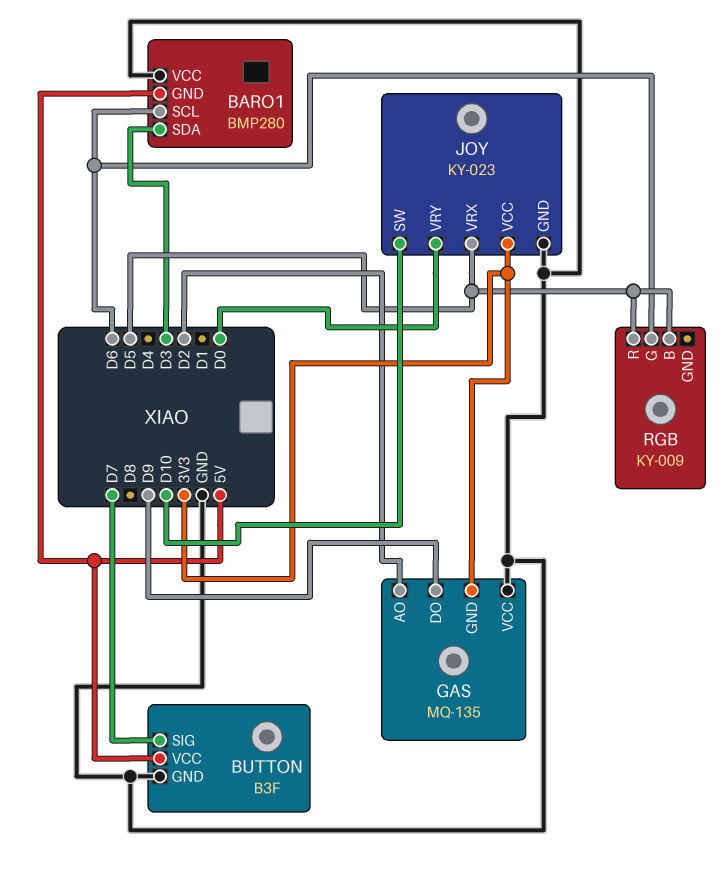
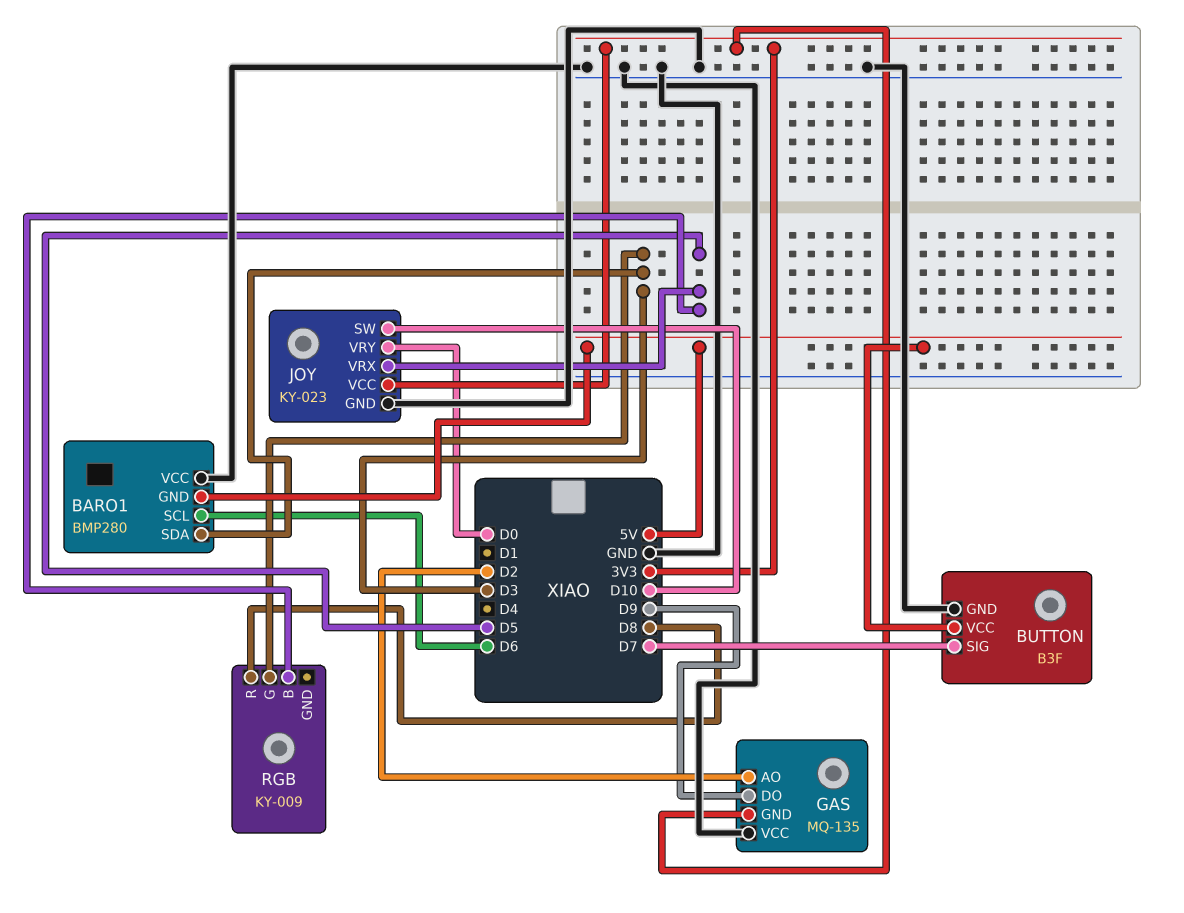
RGB pin G: D6 -> D3
RGB pin R: D5 -> D8

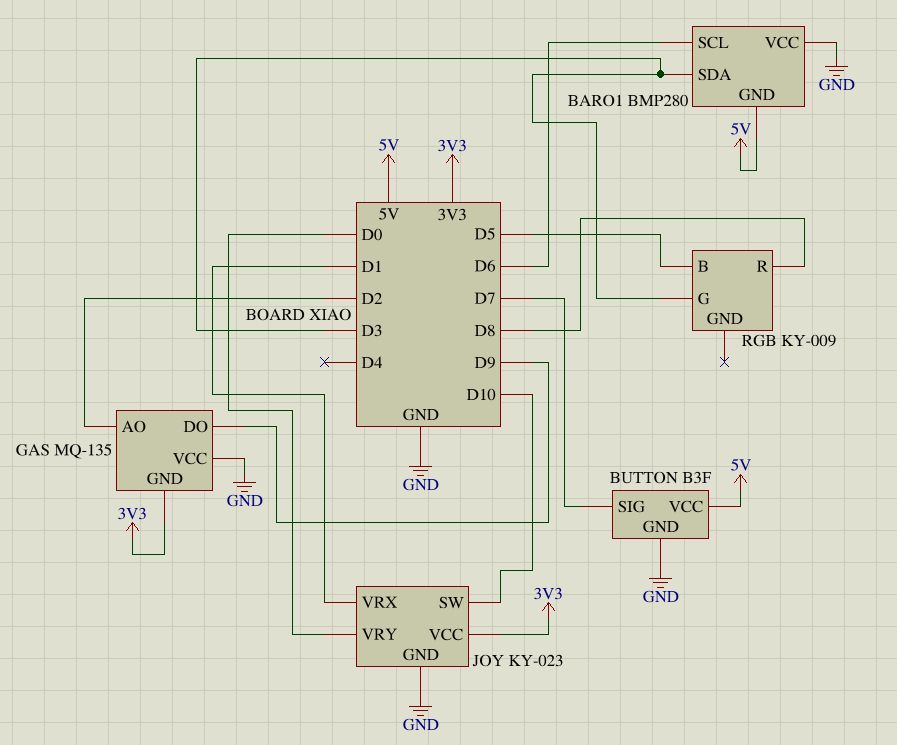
JOY pin VRX: D5 -> D1

